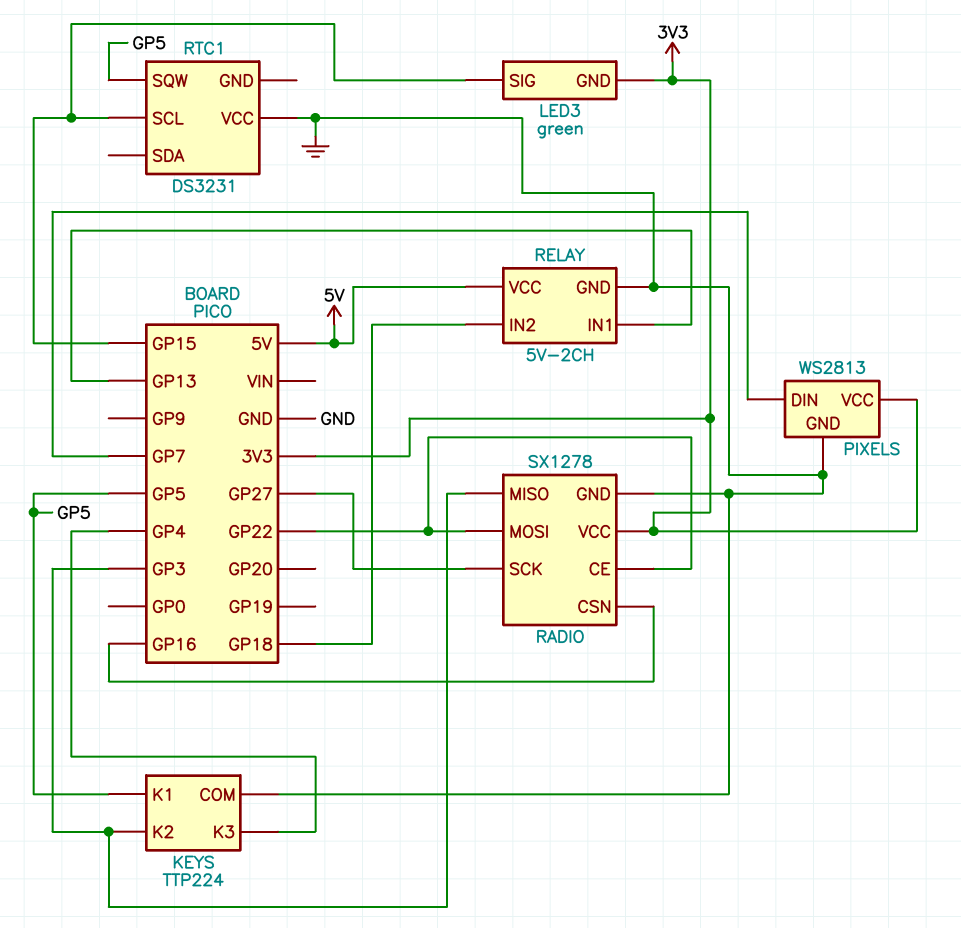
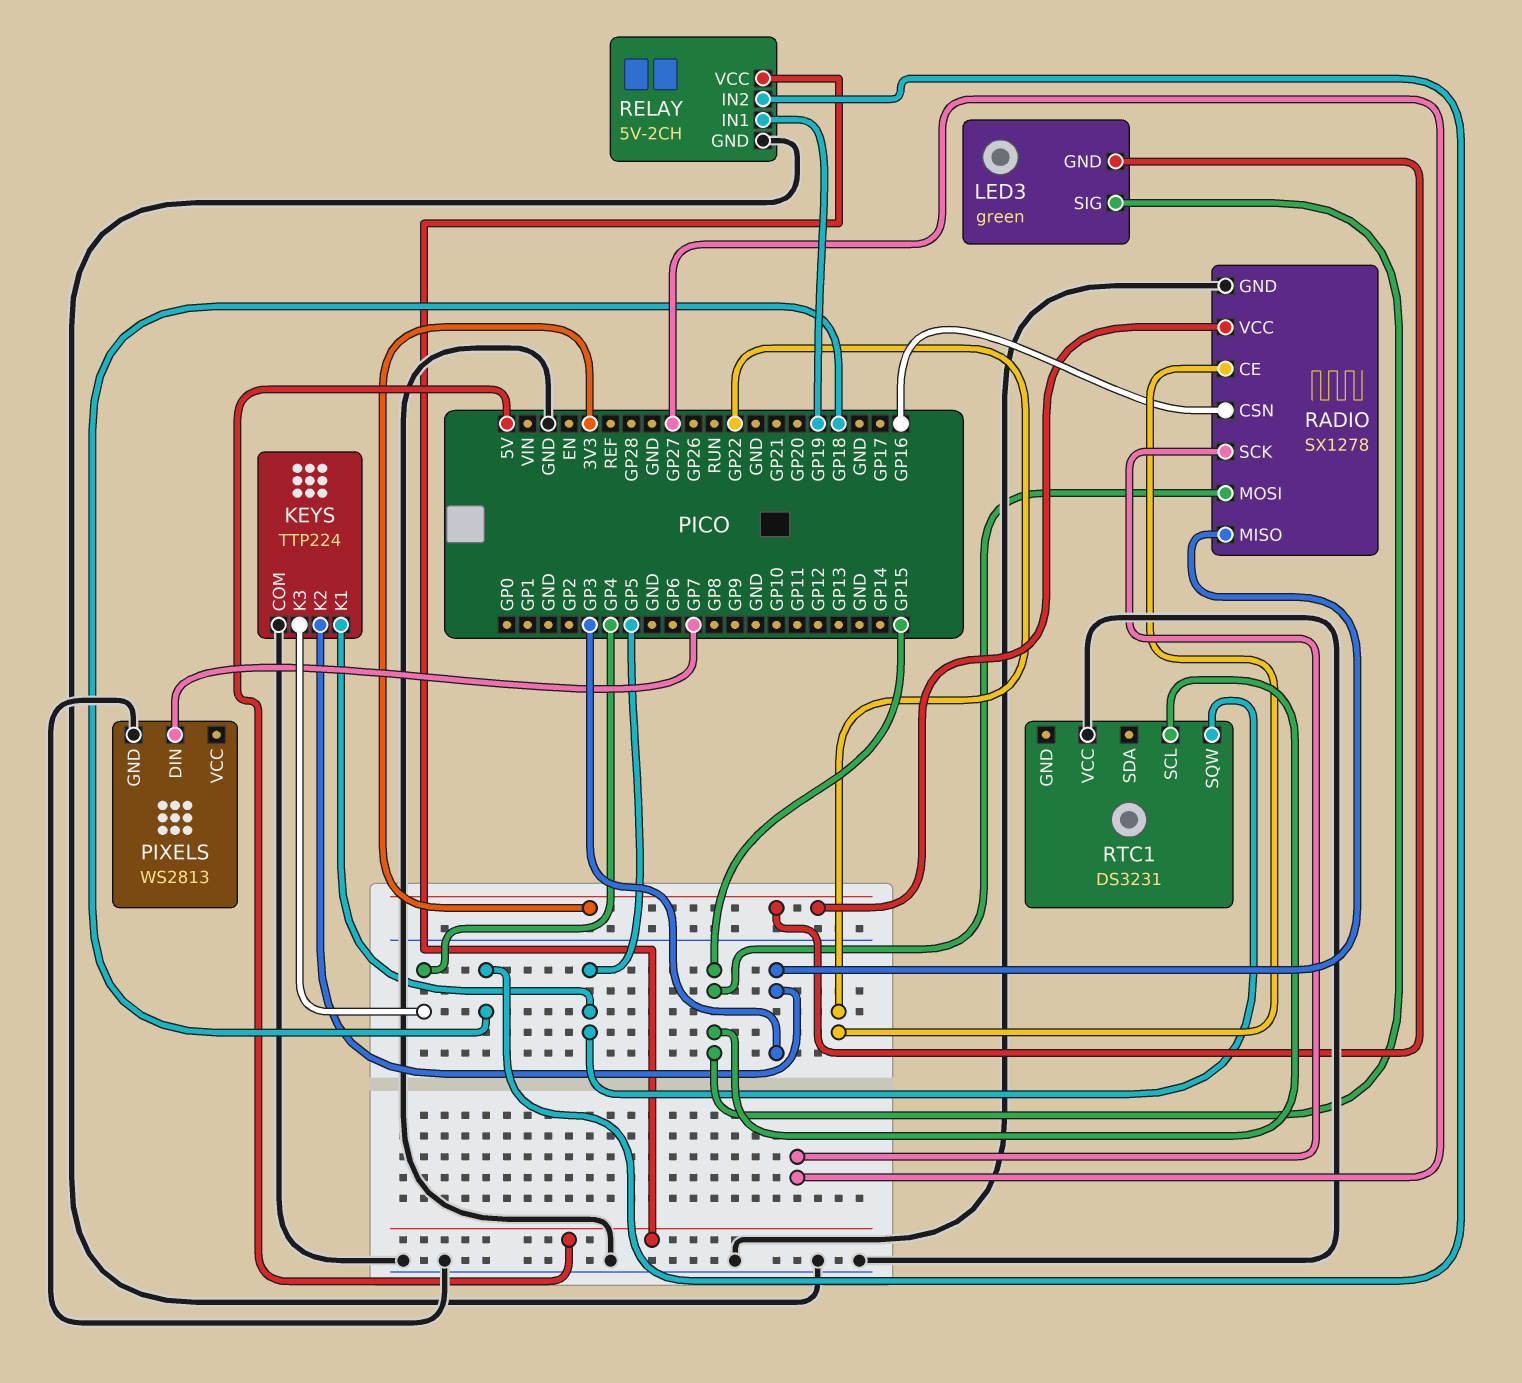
PIXELS pin VCC: 3V3 -> none
RADIO pin MOSI: GP22 -> GP15
RELAY pin IN1: GP13 -> GP19

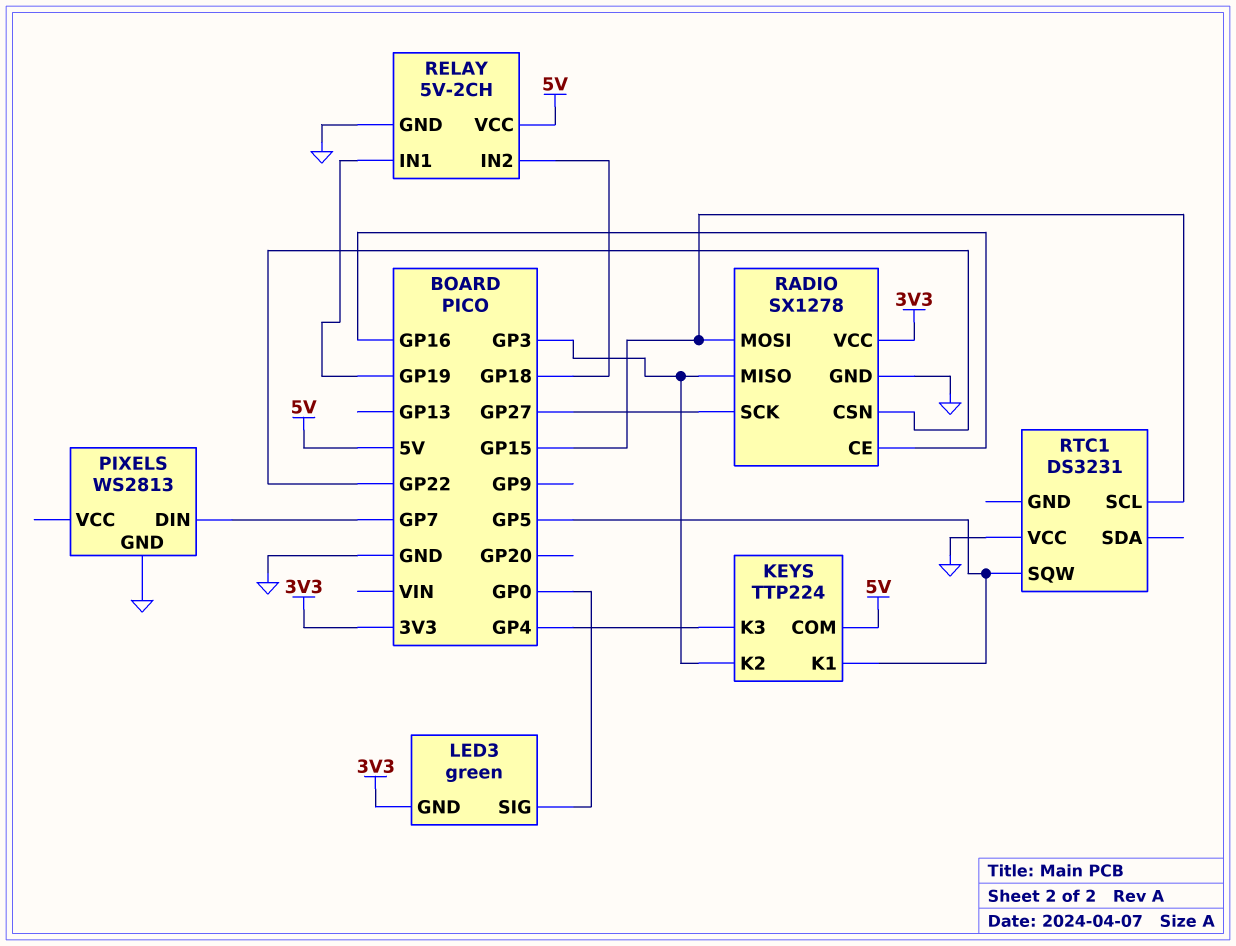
KEYS pin COM: GND -> 5V
LED3 pin SIG: GP15 -> GP0
RADIO pin CE: GP22 -> GP16
RADIO pin CSN: GP16 -> GP22

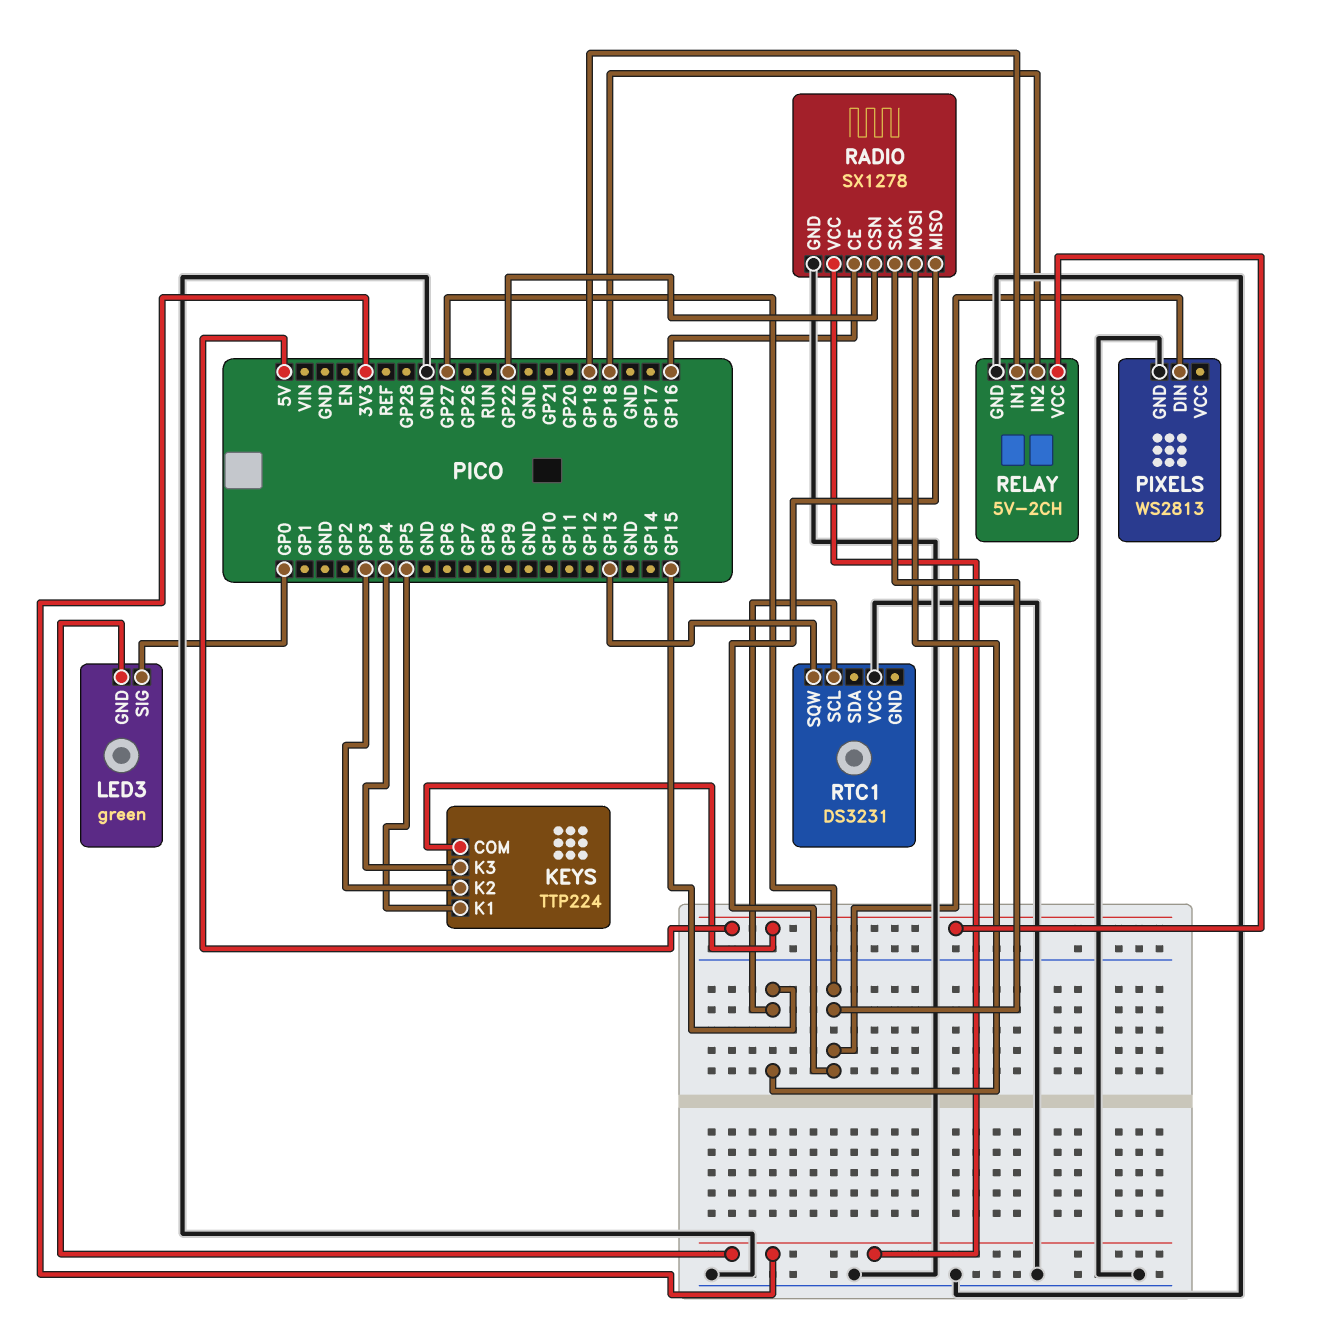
PIXELS pin DIN: GP7 -> GP27
RADIO pin MISO: GP3 -> GP27
RTC1 pin SQW: GP5 -> GP13

